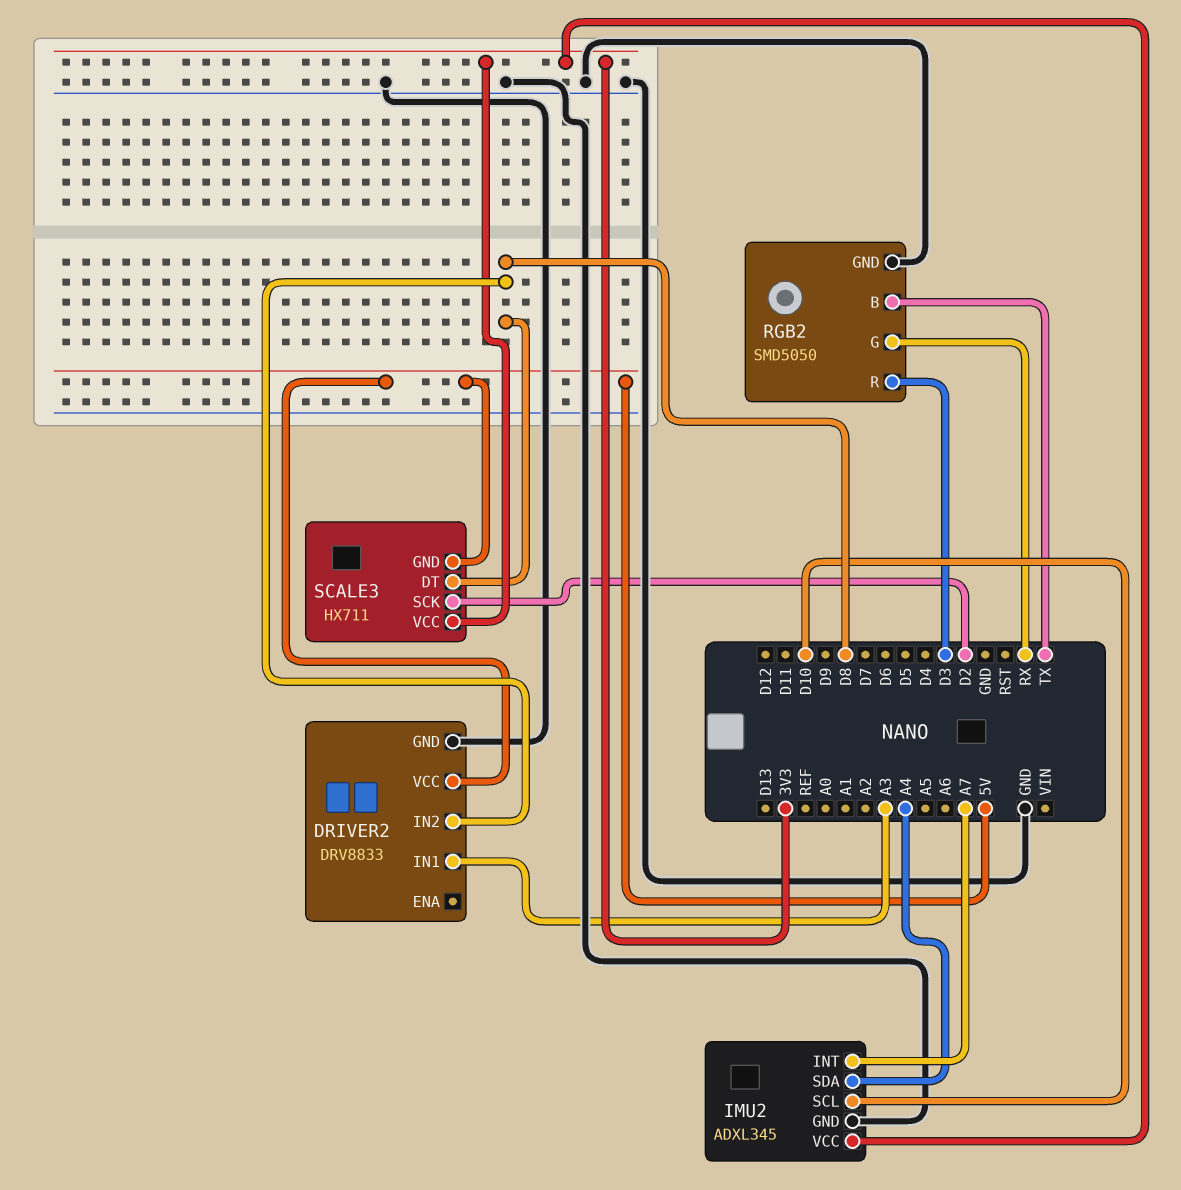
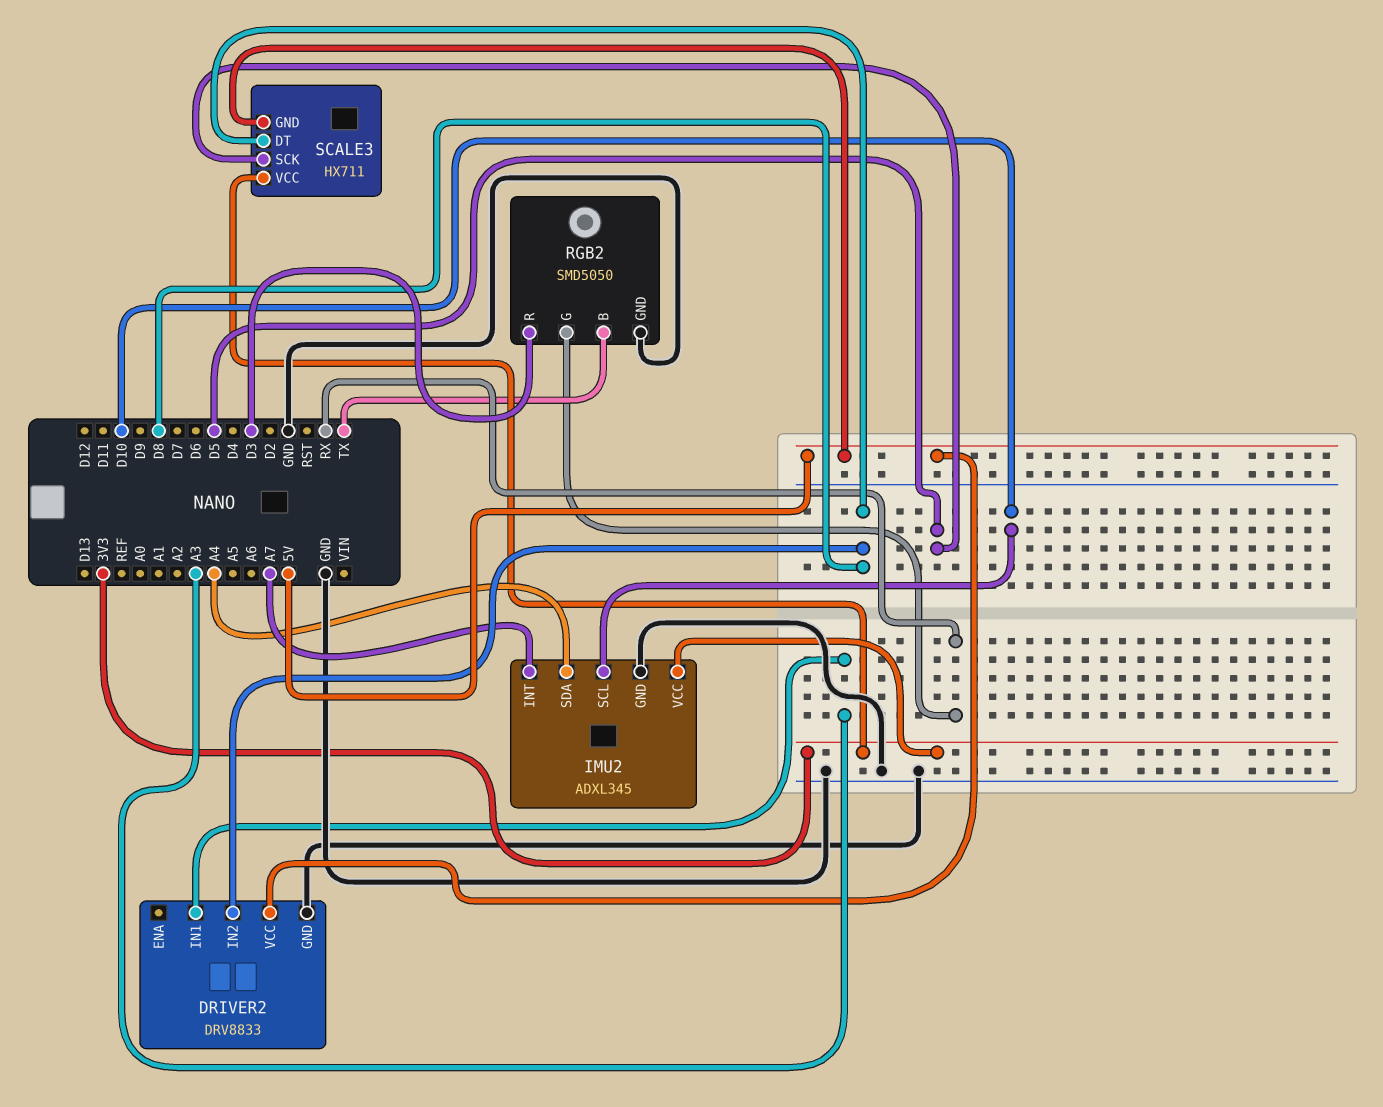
SCALE3 pin SCK: D2 -> D5

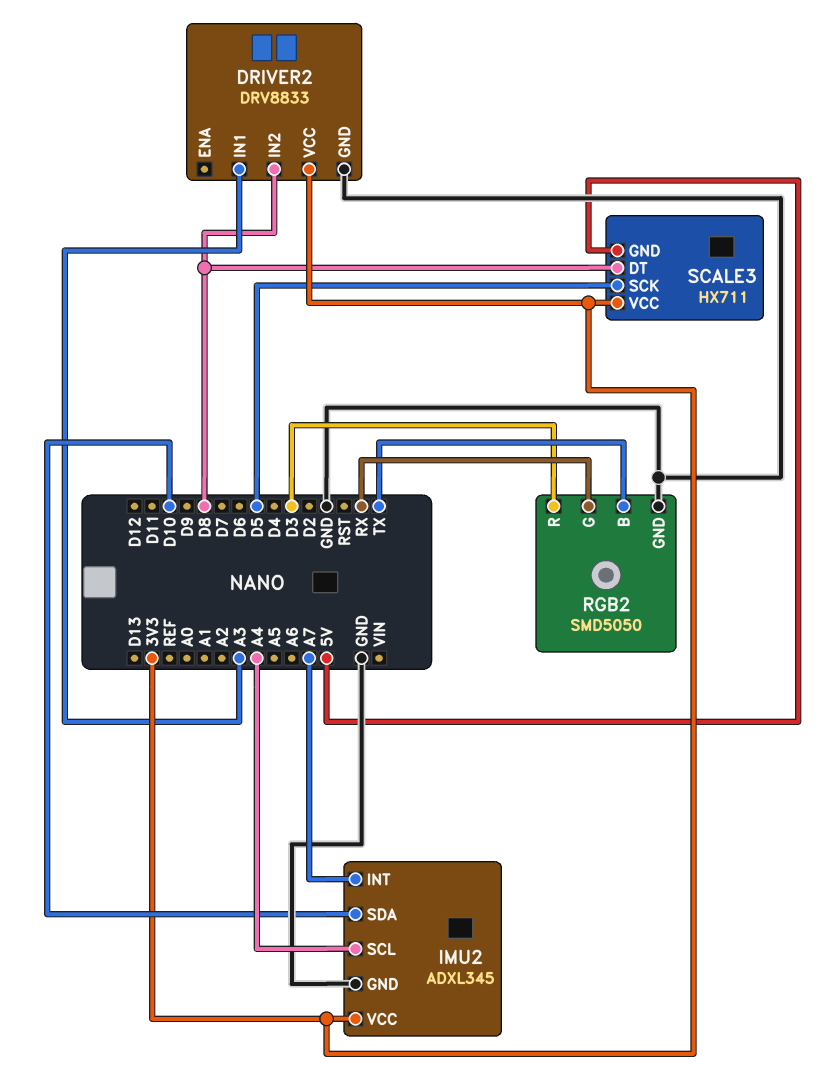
DRIVER2 pin VCC: 5V -> 3V3
IMU2 pin SCL: D10 -> A4
IMU2 pin SDA: A4 -> D10

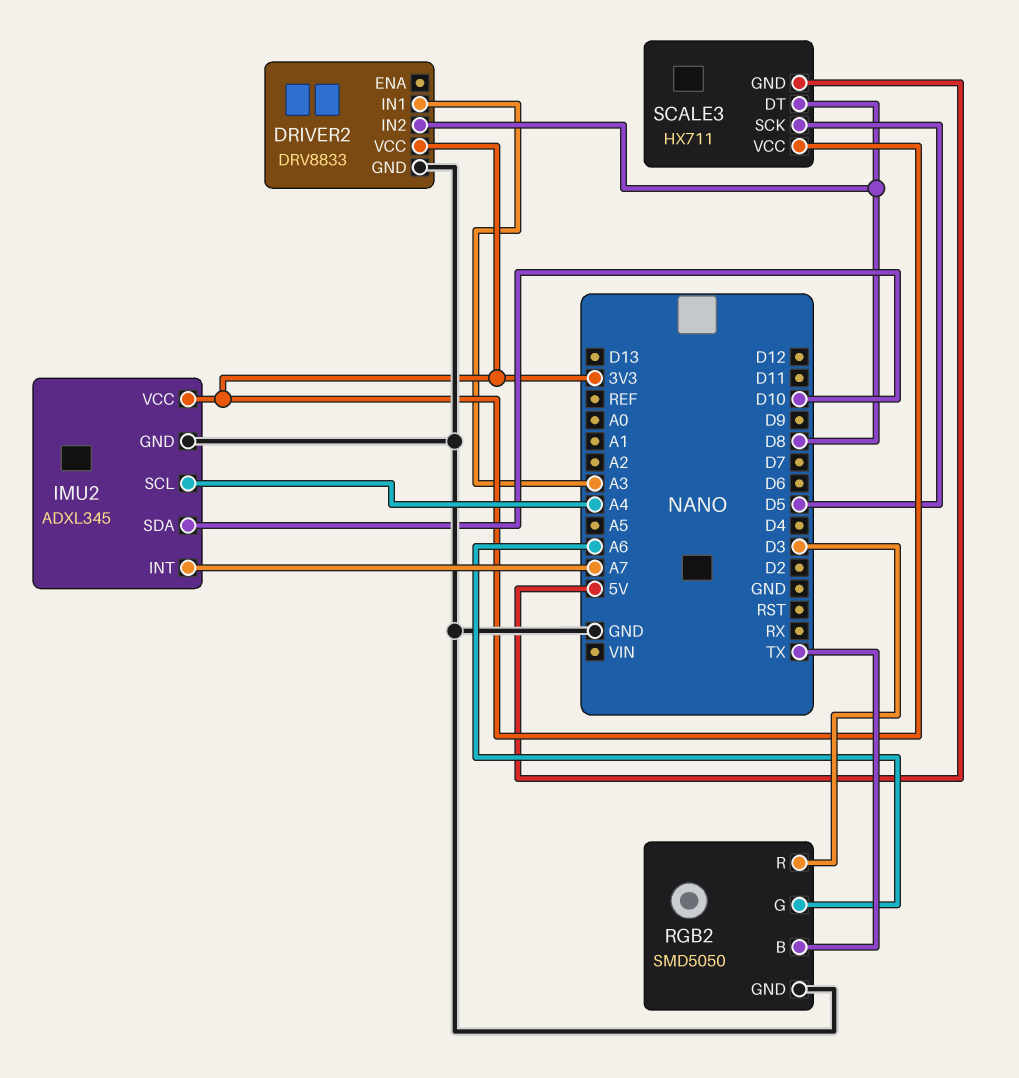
RGB2 pin G: RX -> A6

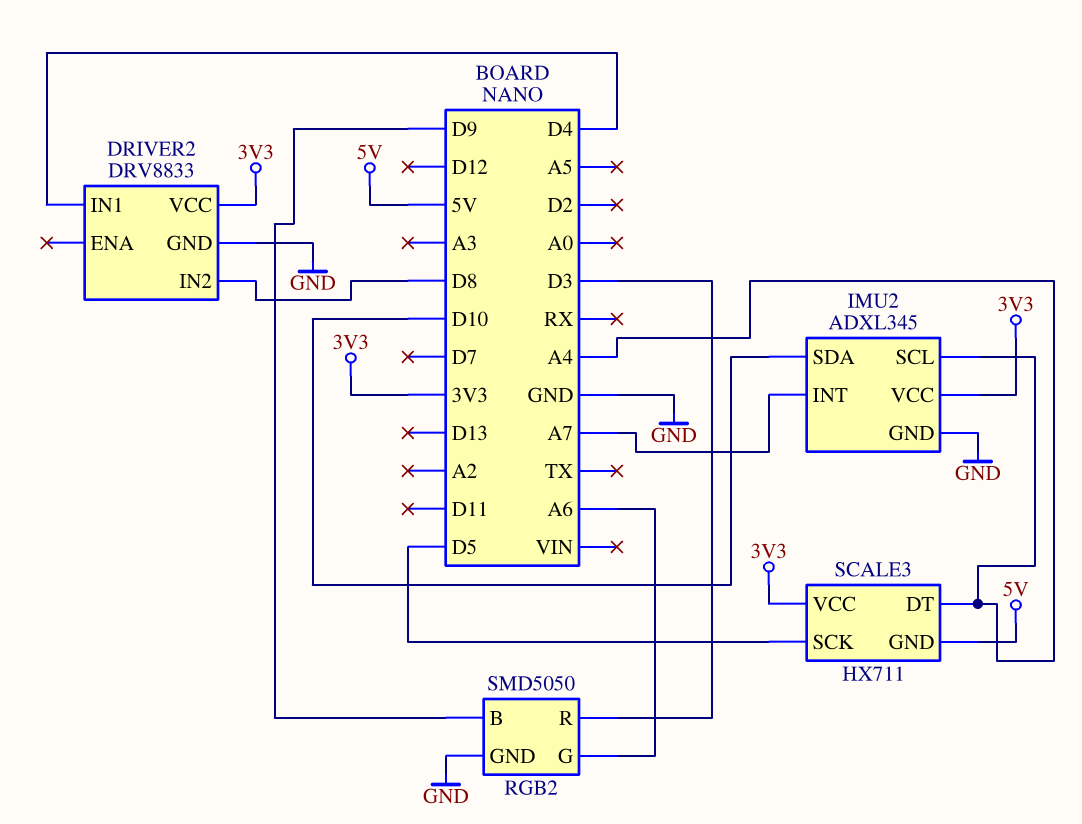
DRIVER2 pin IN1: A3 -> D4
RGB2 pin B: TX -> D9
SCALE3 pin DT: D8 -> A4

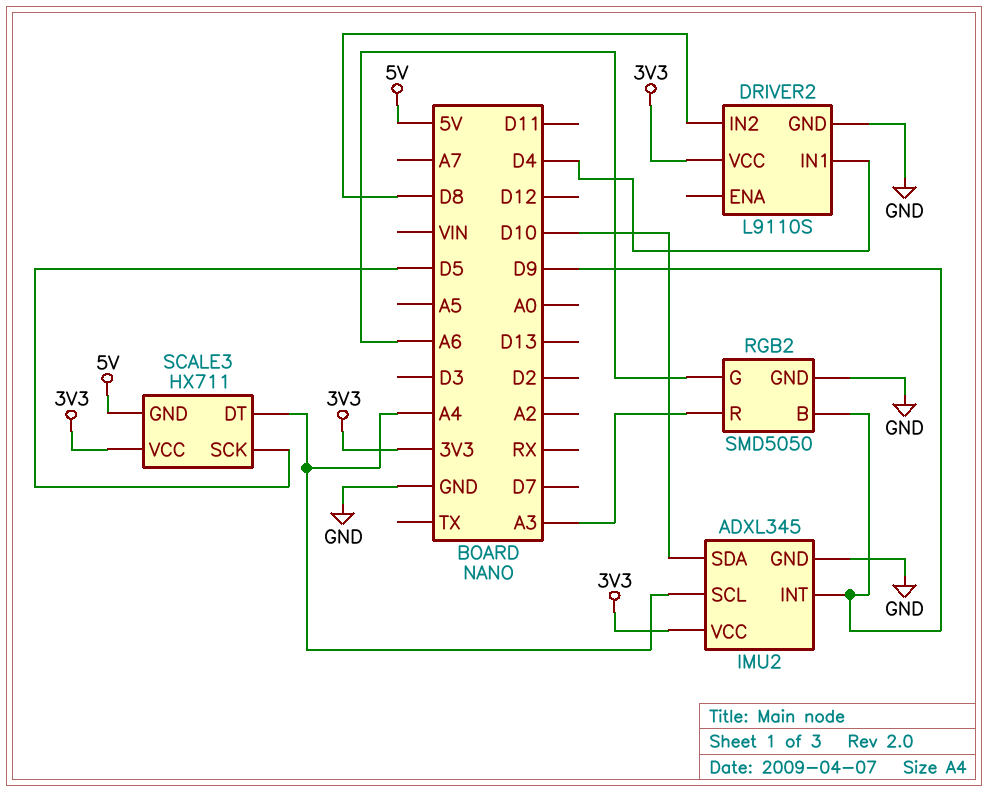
DRIVER2: DRV8833 -> L9110S
IMU2 pin INT: A7 -> D9
RGB2 pin R: D3 -> A3

